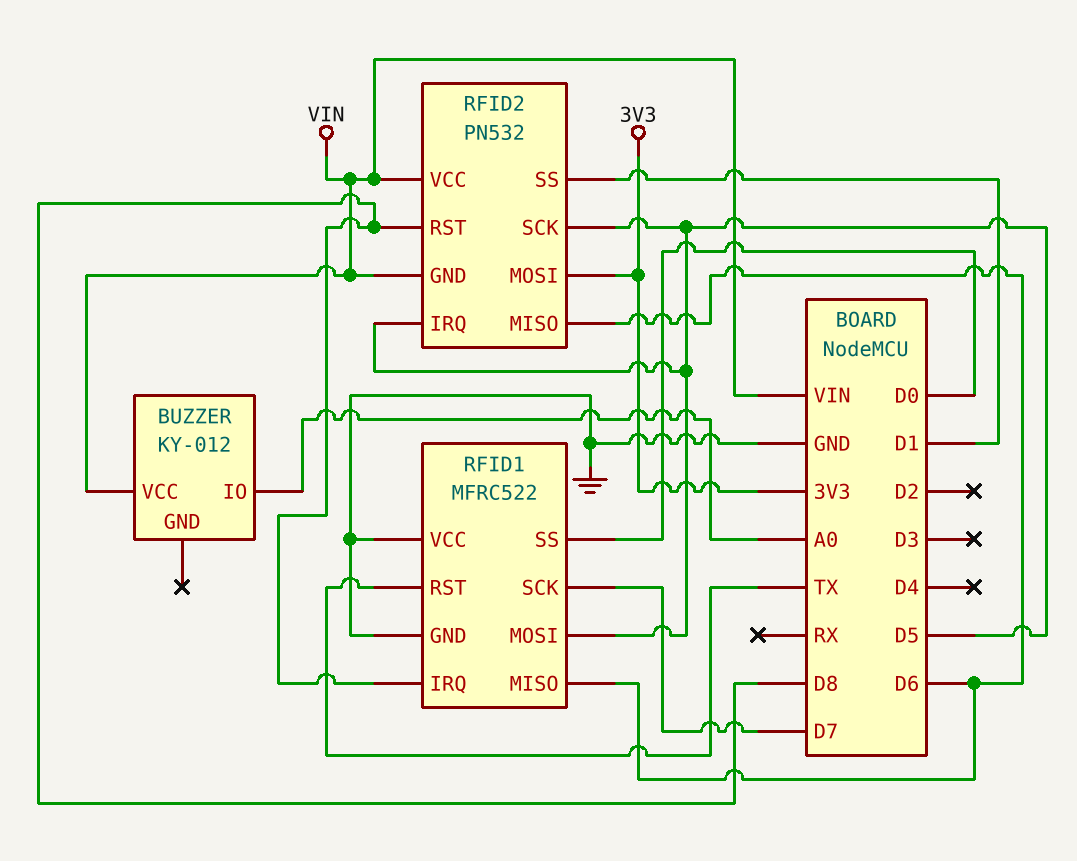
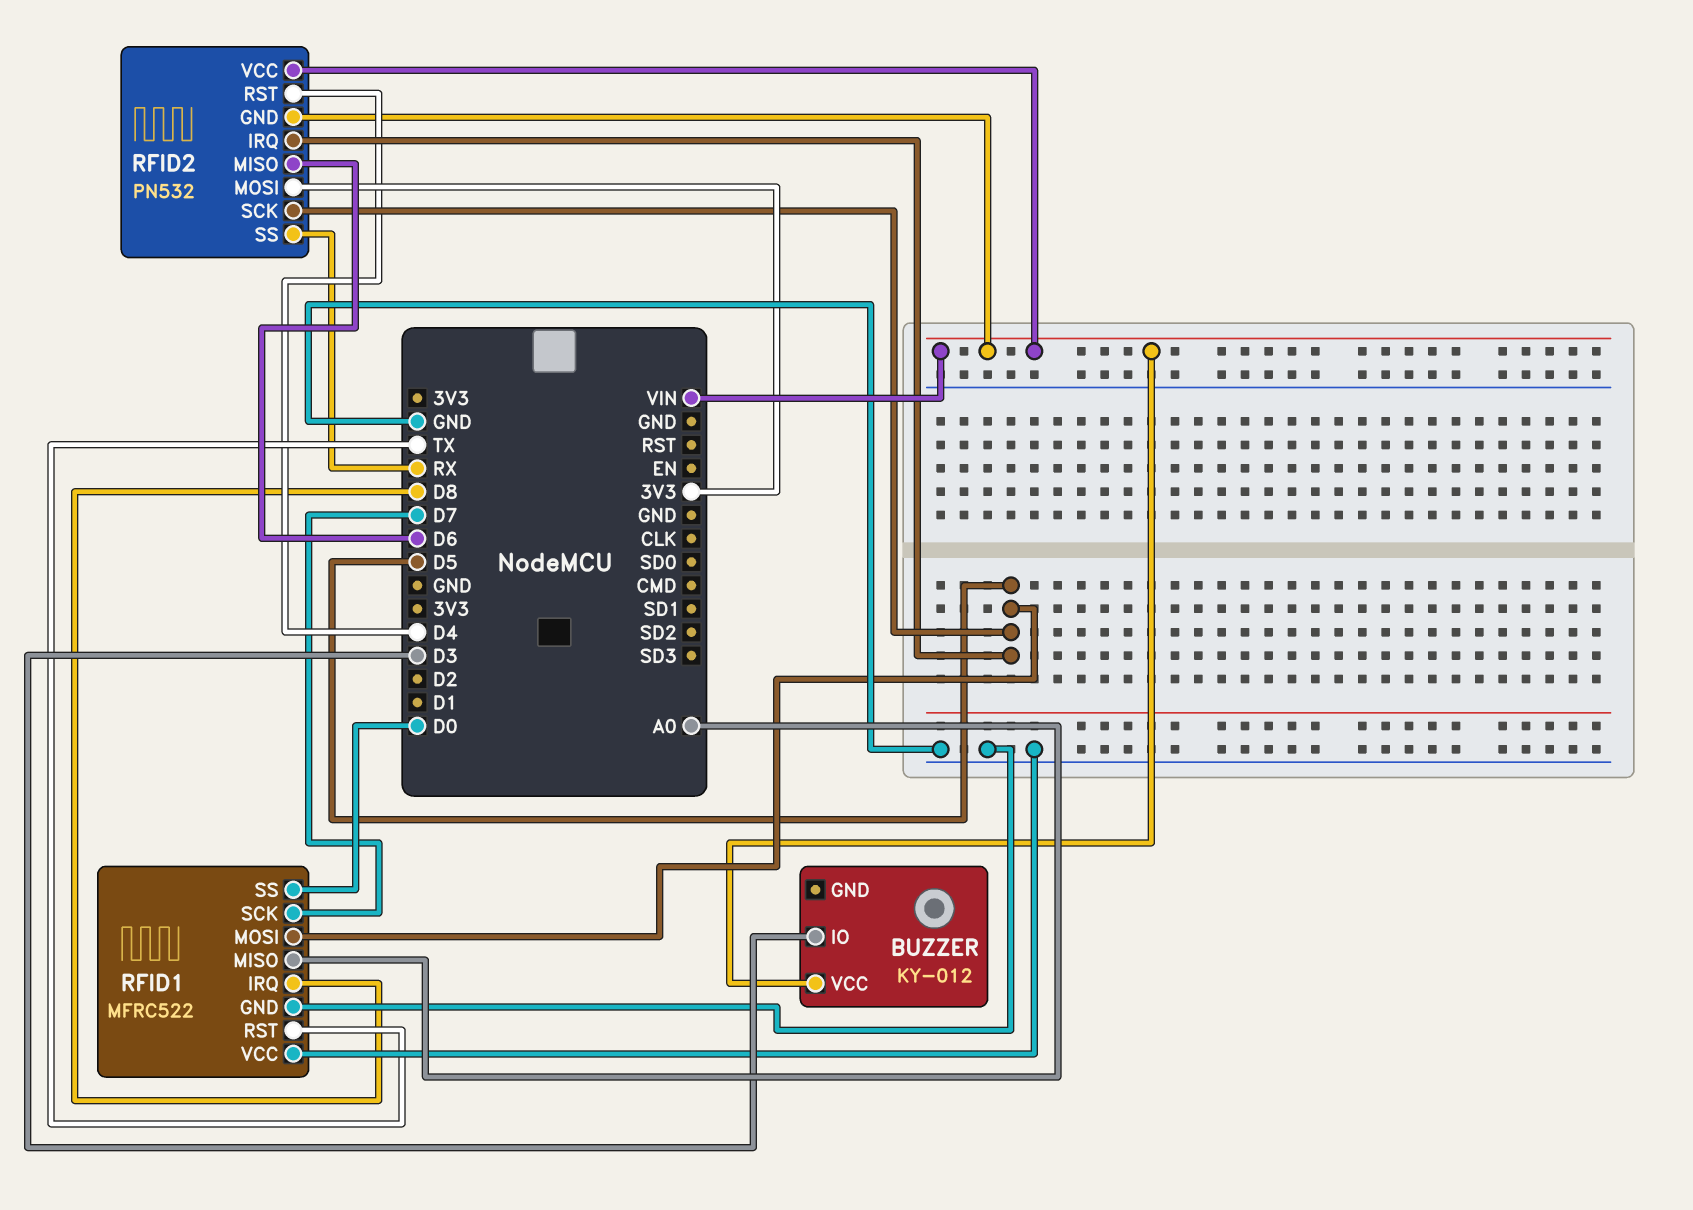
BUZZER pin IO: A0 -> D3
RFID1 pin MISO: D6 -> A0
RFID2 pin RST: D8 -> D4
RFID2 pin SS: D1 -> RX

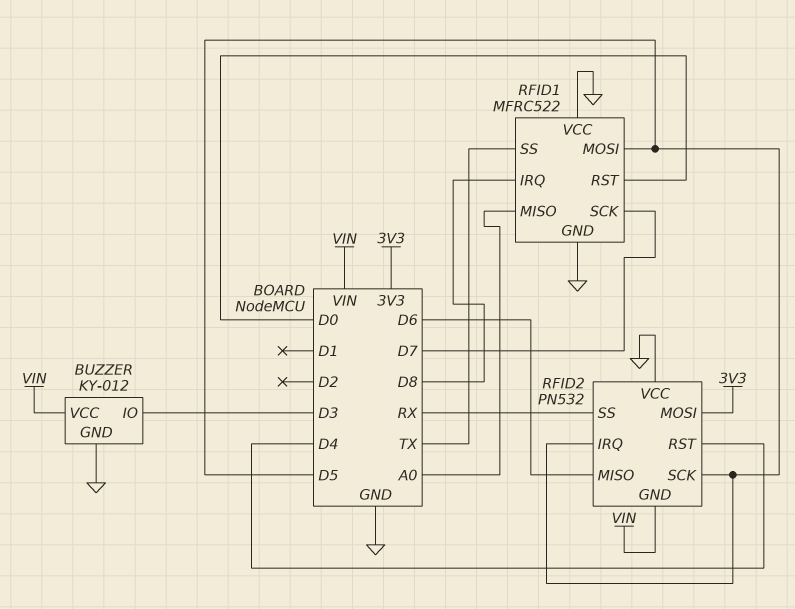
BUZZER pin GND: none -> GND
RFID1 pin RST: TX -> D0
RFID1 pin SS: D0 -> TX
RFID2 pin VCC: VIN -> GND

